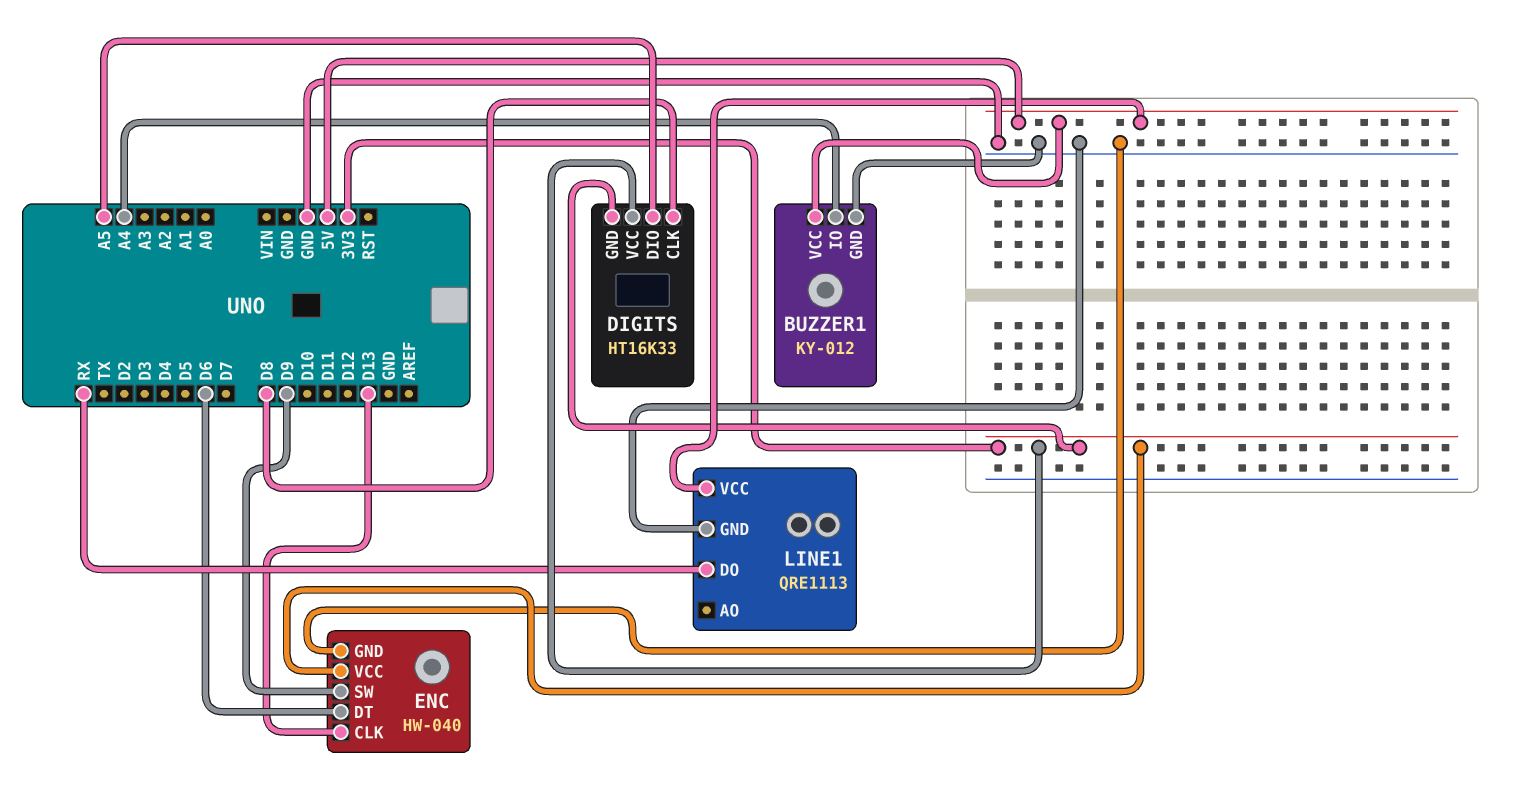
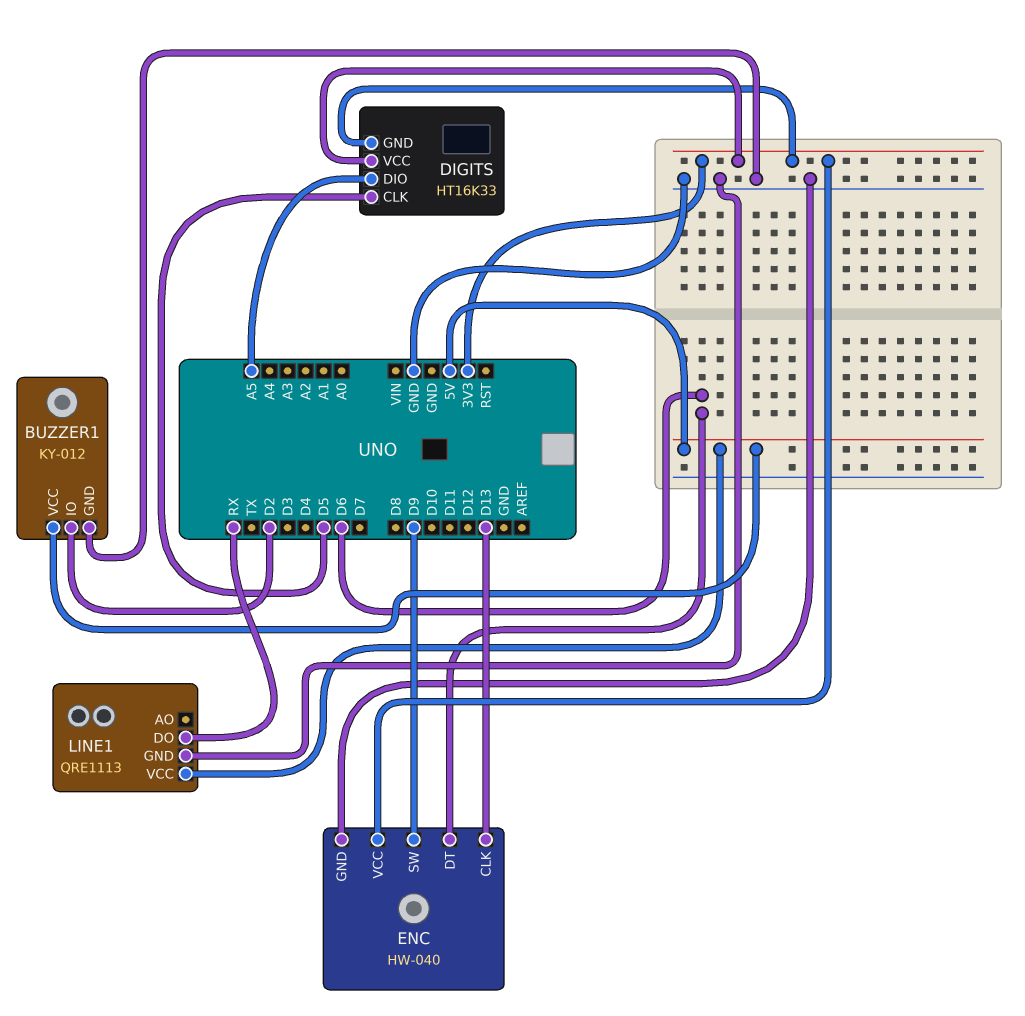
BUZZER1 pin IO: A4 -> D2
DIGITS pin CLK: D8 -> D5

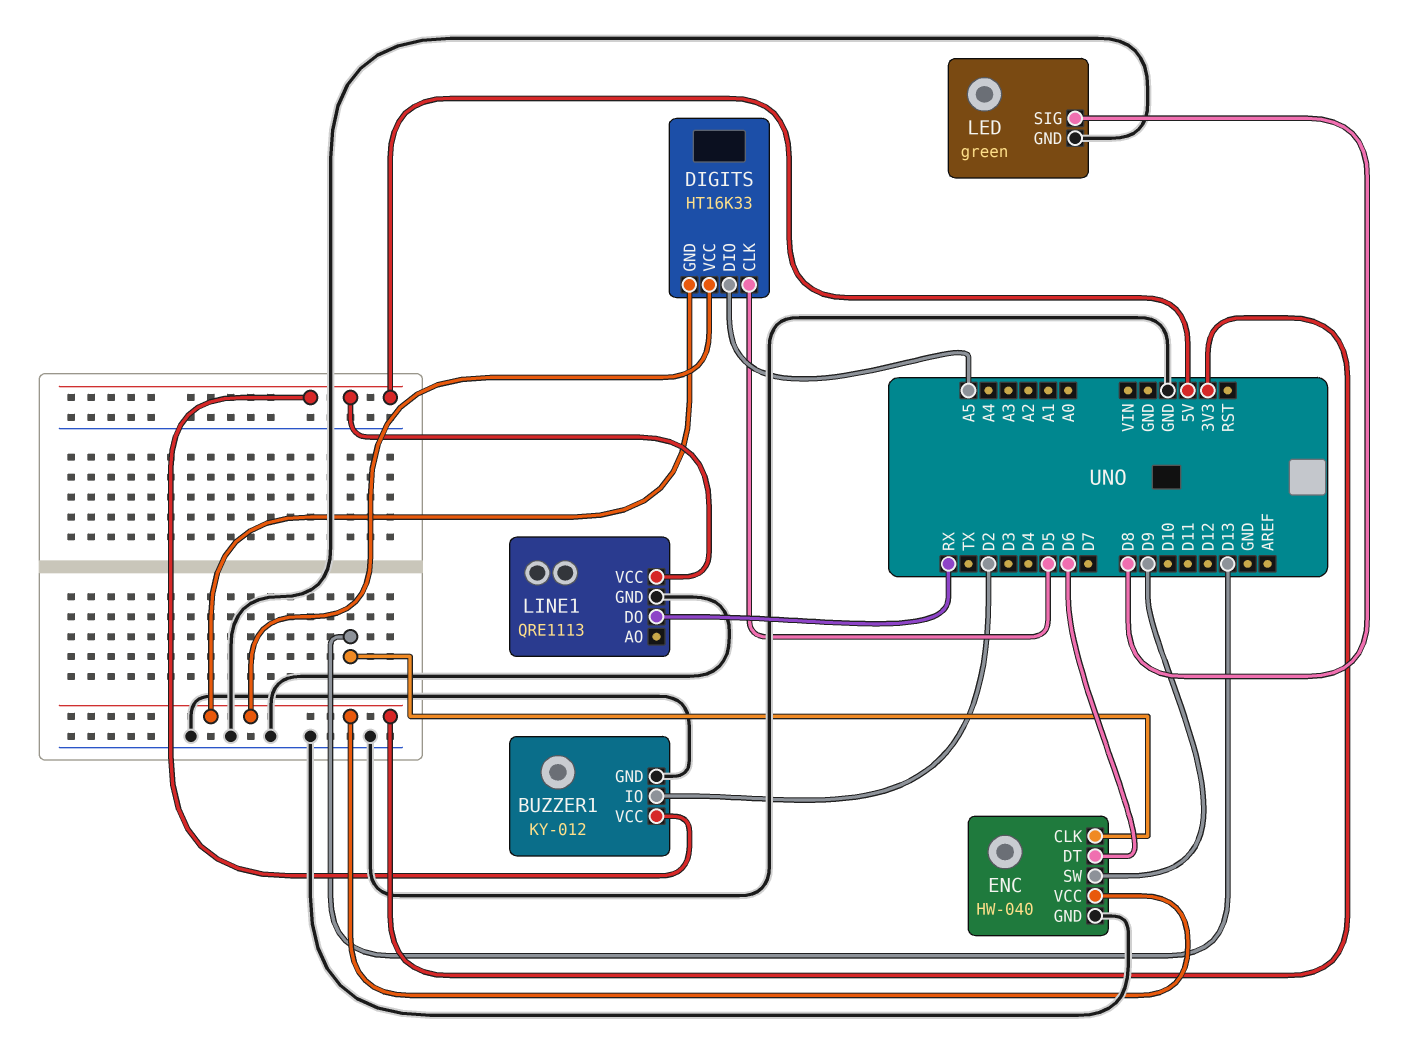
LED: none -> green
LED pin GND: none -> GND
LED pin SIG: none -> D8

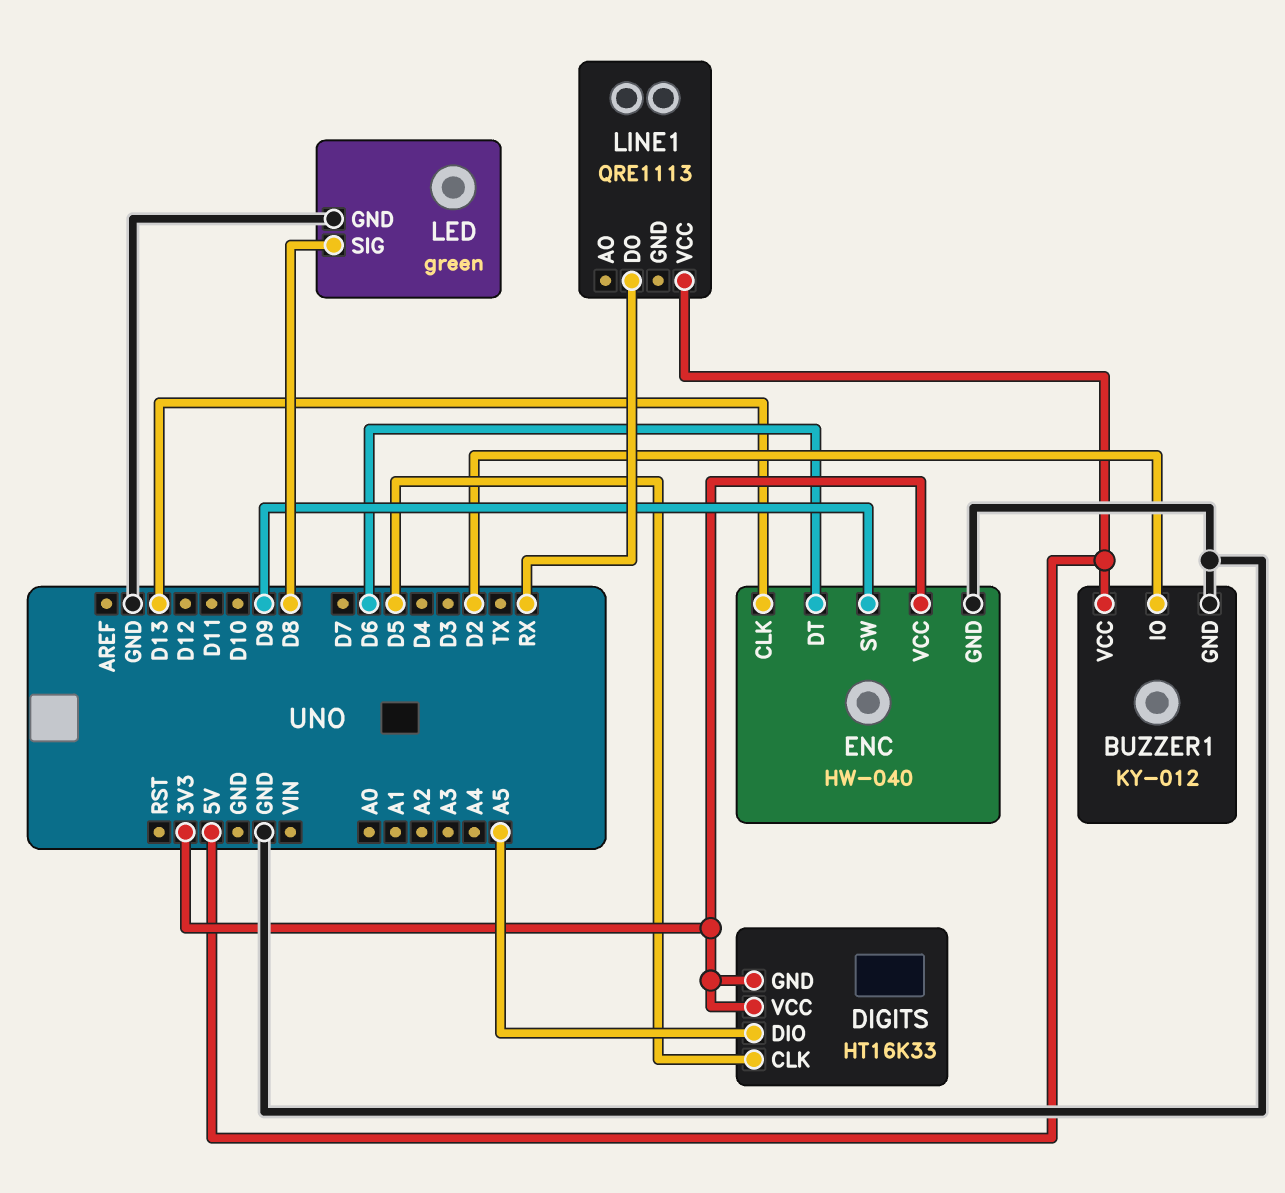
LINE1 pin GND: GND -> none

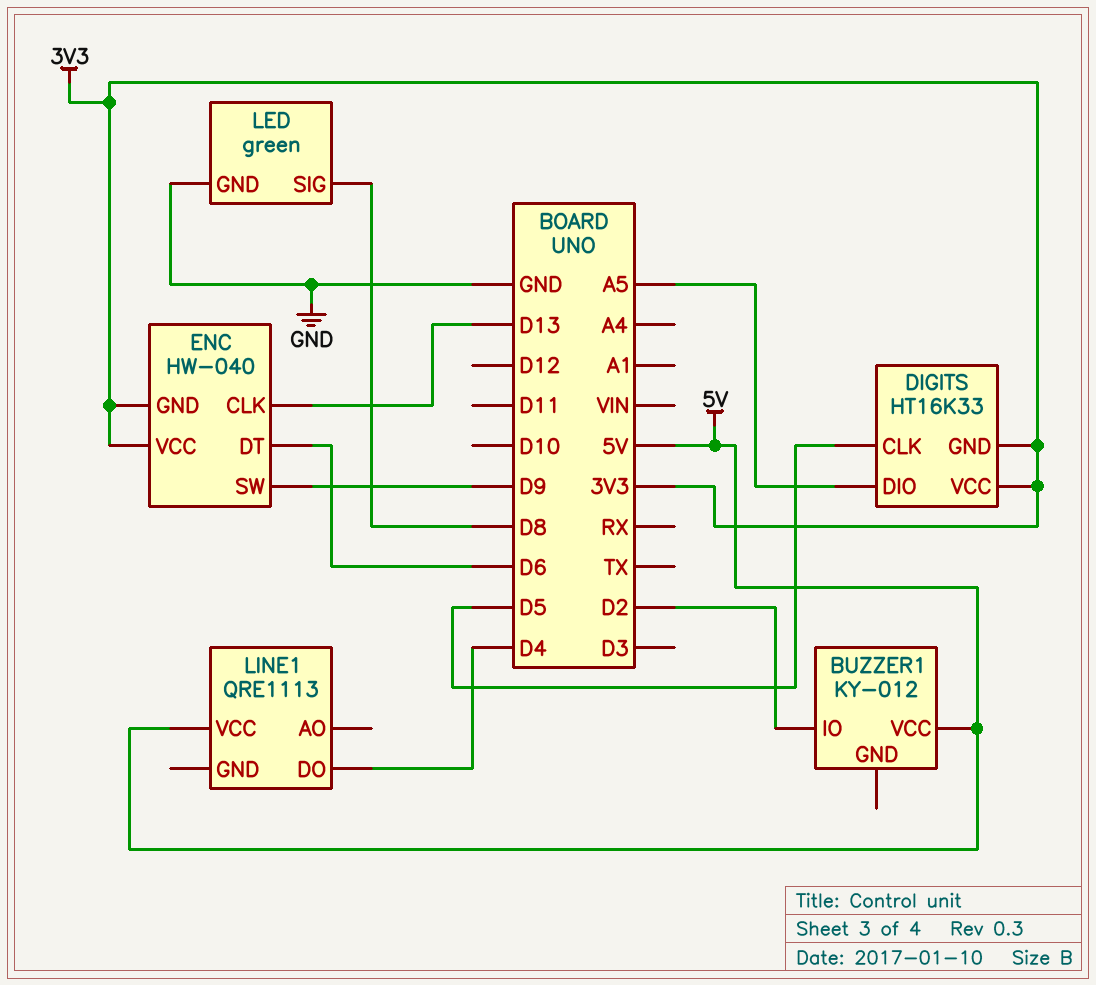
BUZZER1 pin GND: GND -> none
ENC pin GND: GND -> 3V3
LINE1 pin DO: RX -> D4

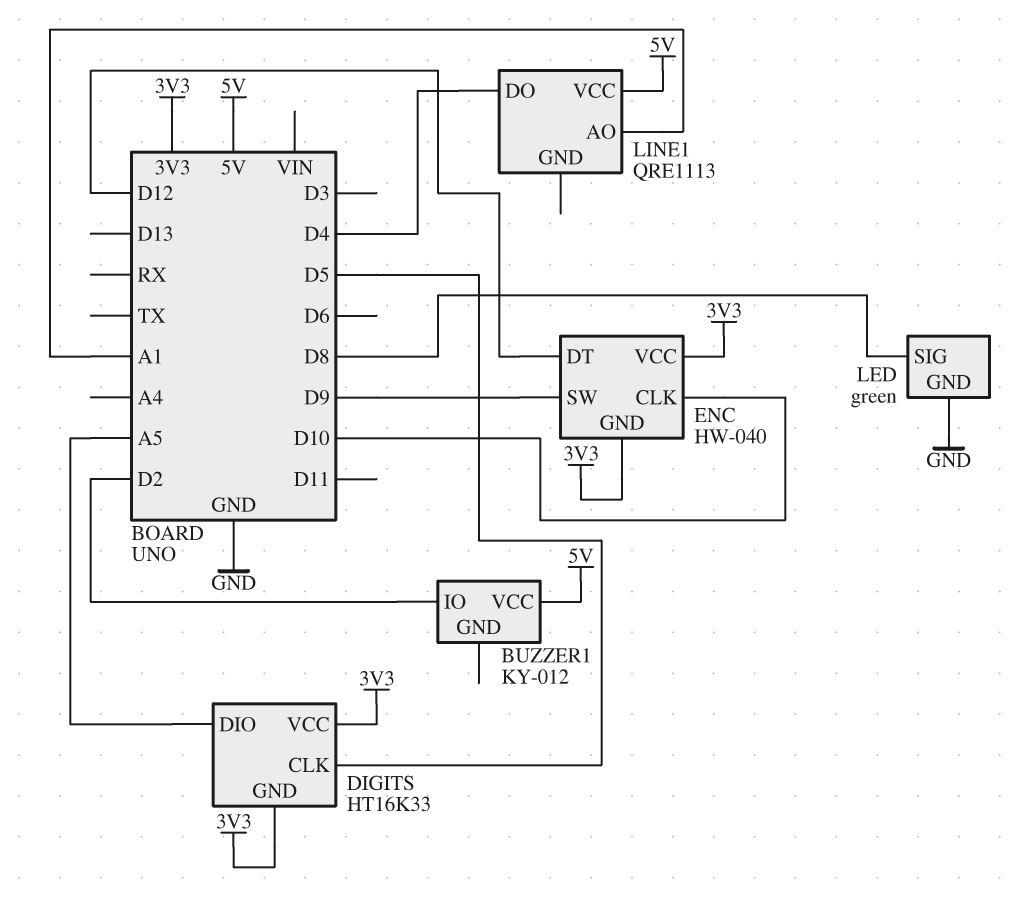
ENC pin CLK: D13 -> D10
ENC pin DT: D6 -> D12
LINE1 pin AO: none -> A1

